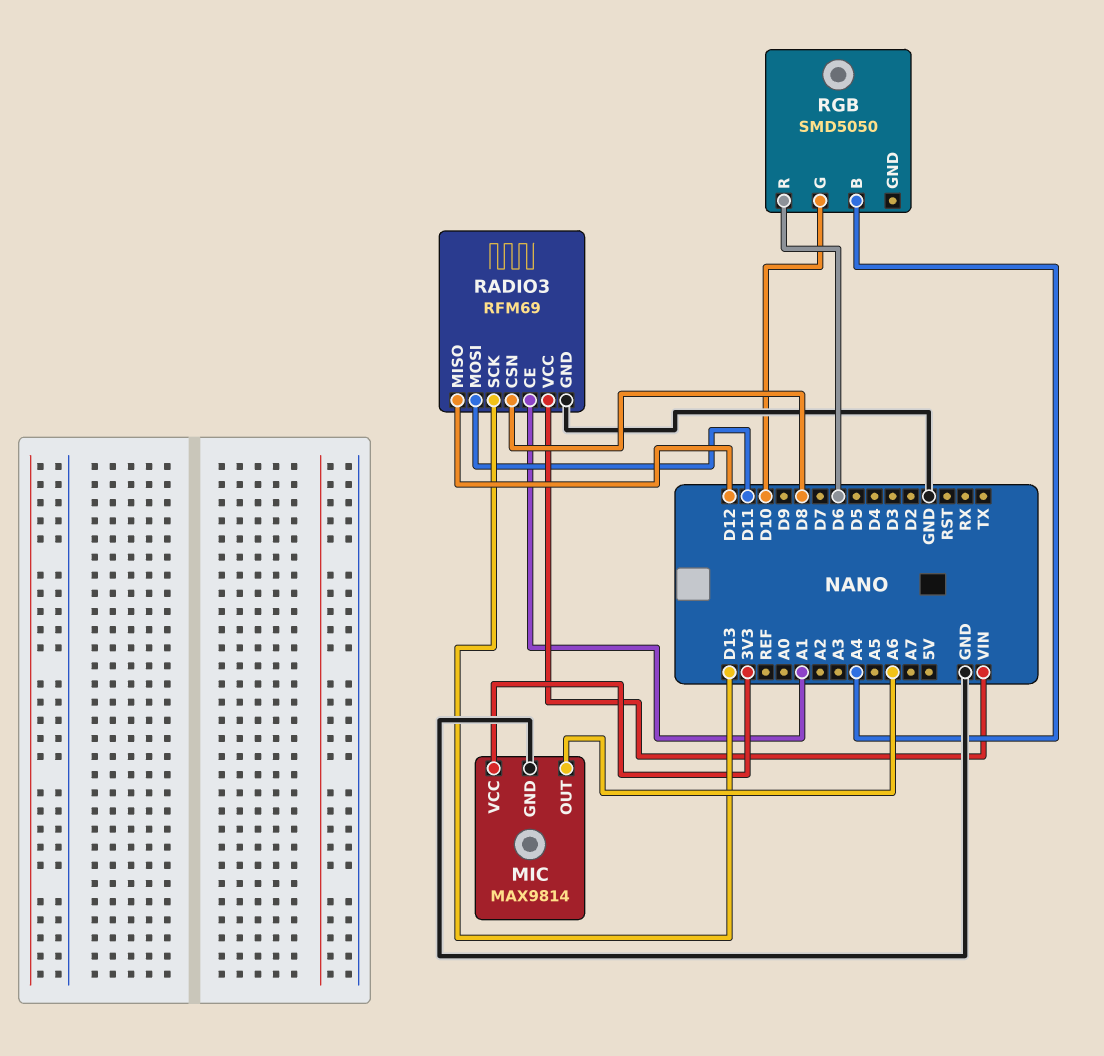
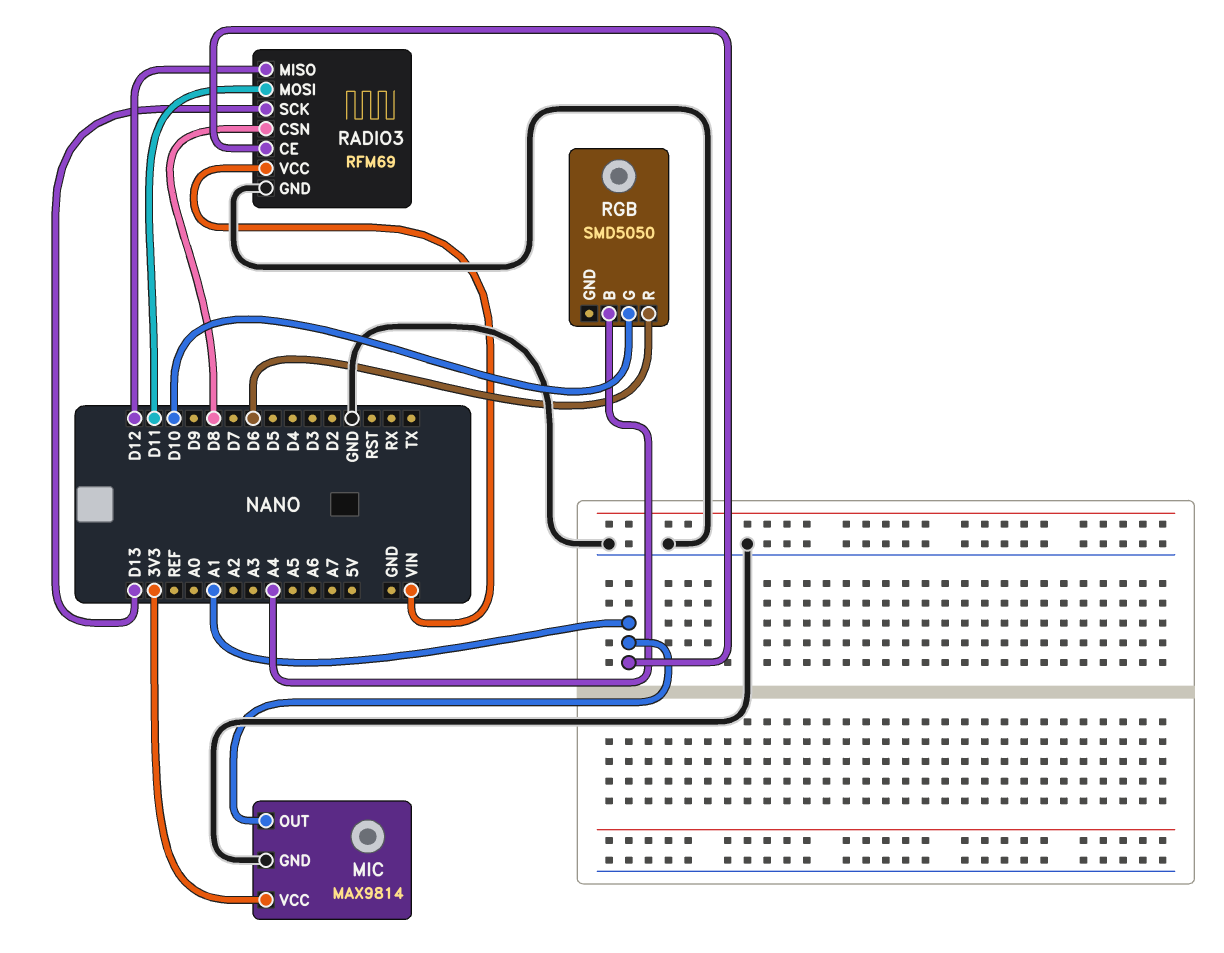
MIC pin OUT: A6 -> A1

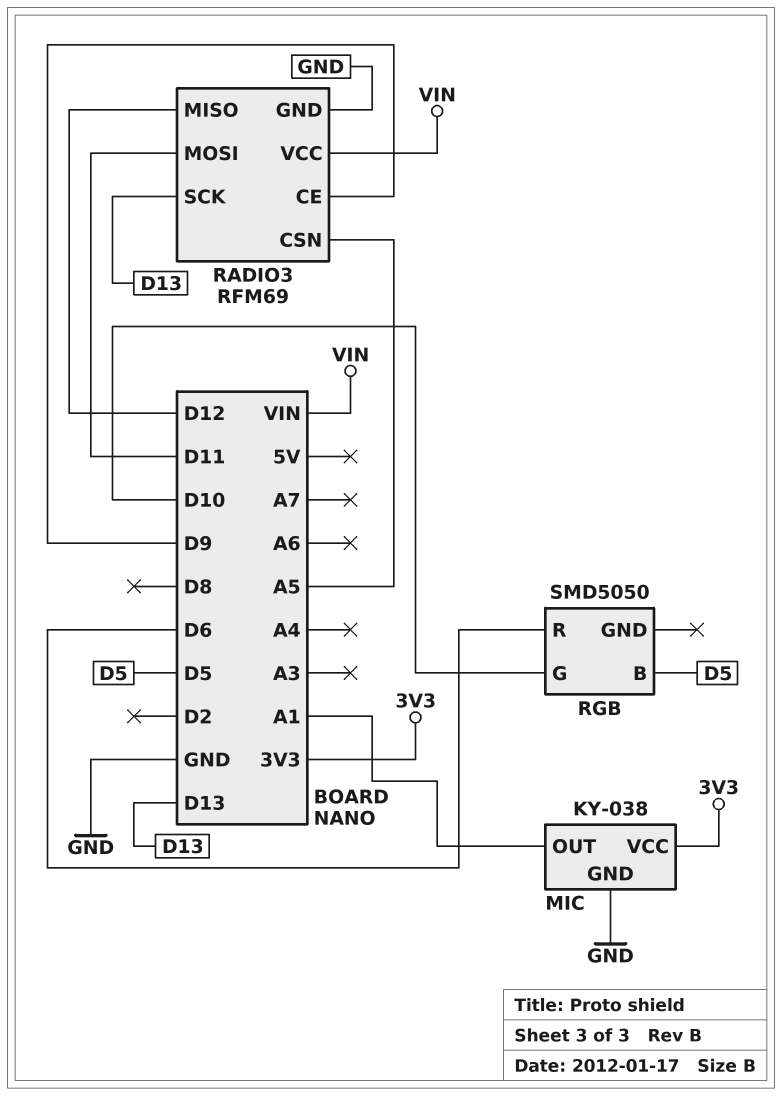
MIC: MAX9814 -> KY-038
RADIO3 pin CE: A1 -> D9
RADIO3 pin CSN: D8 -> A5
RGB pin B: A4 -> D5

